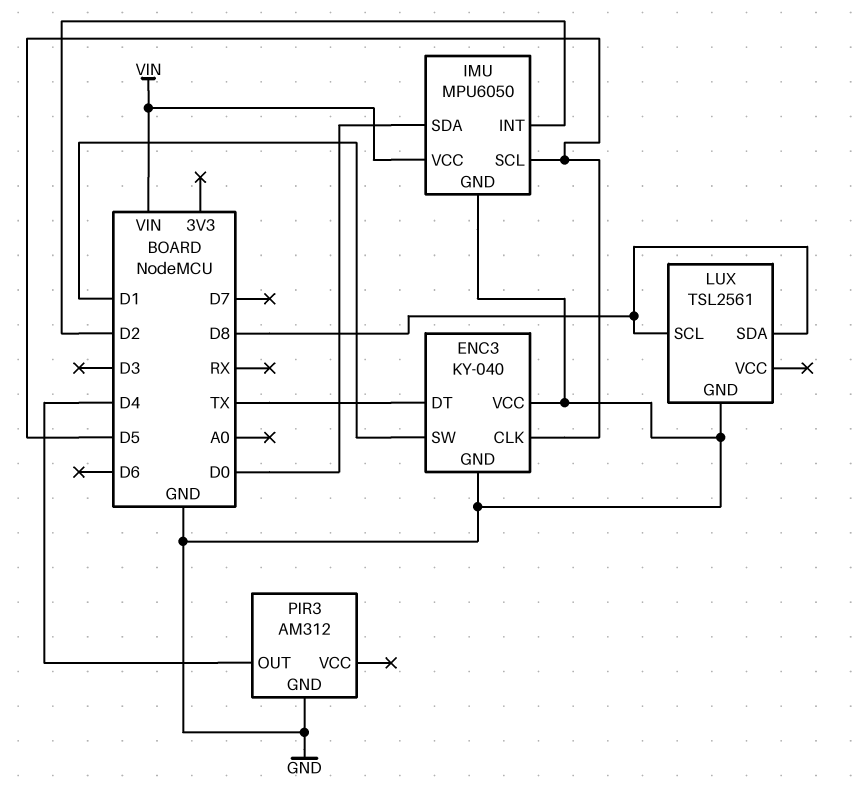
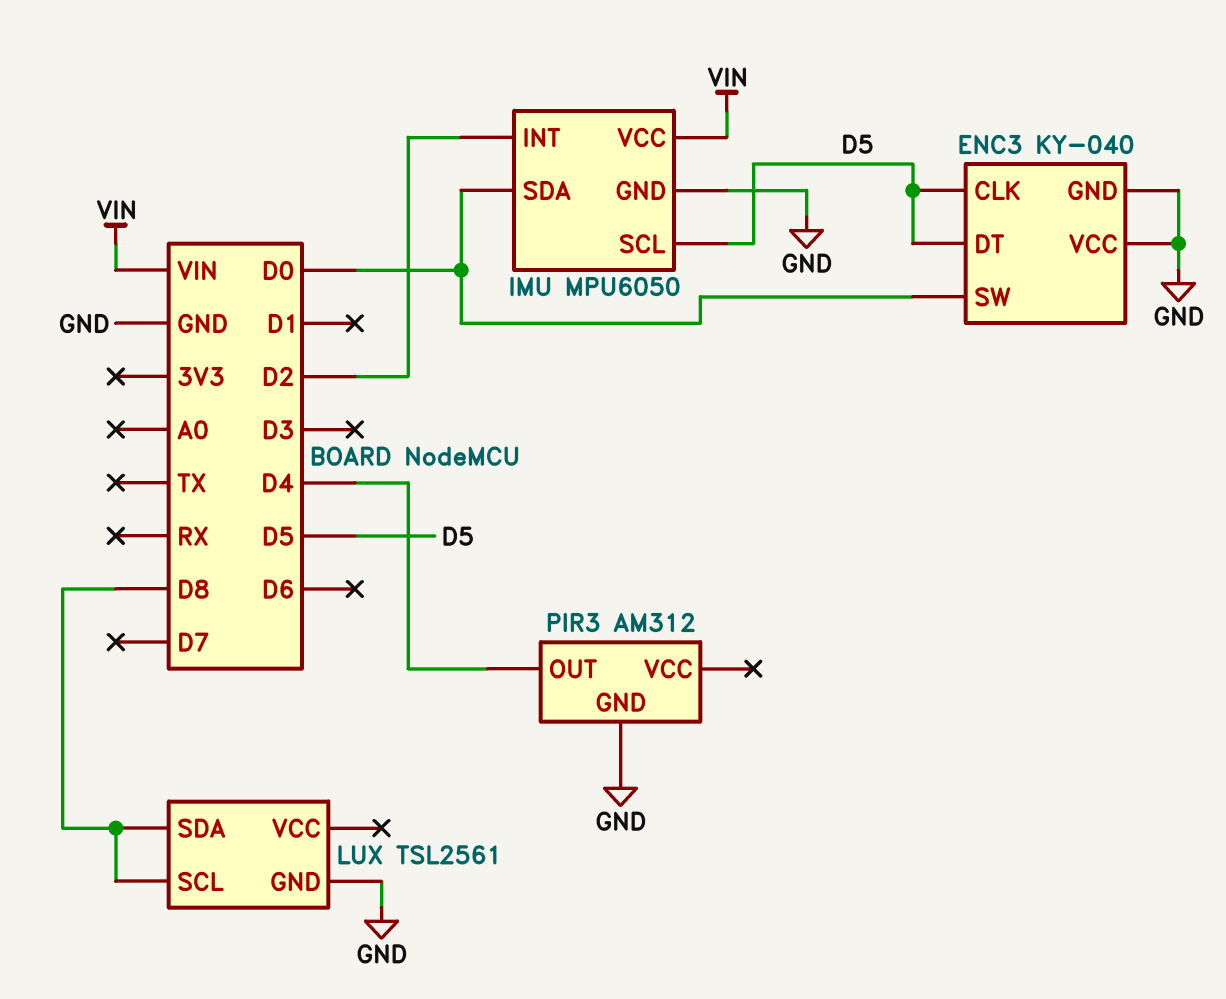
ENC3 pin DT: TX -> D5
ENC3 pin SW: D1 -> D0

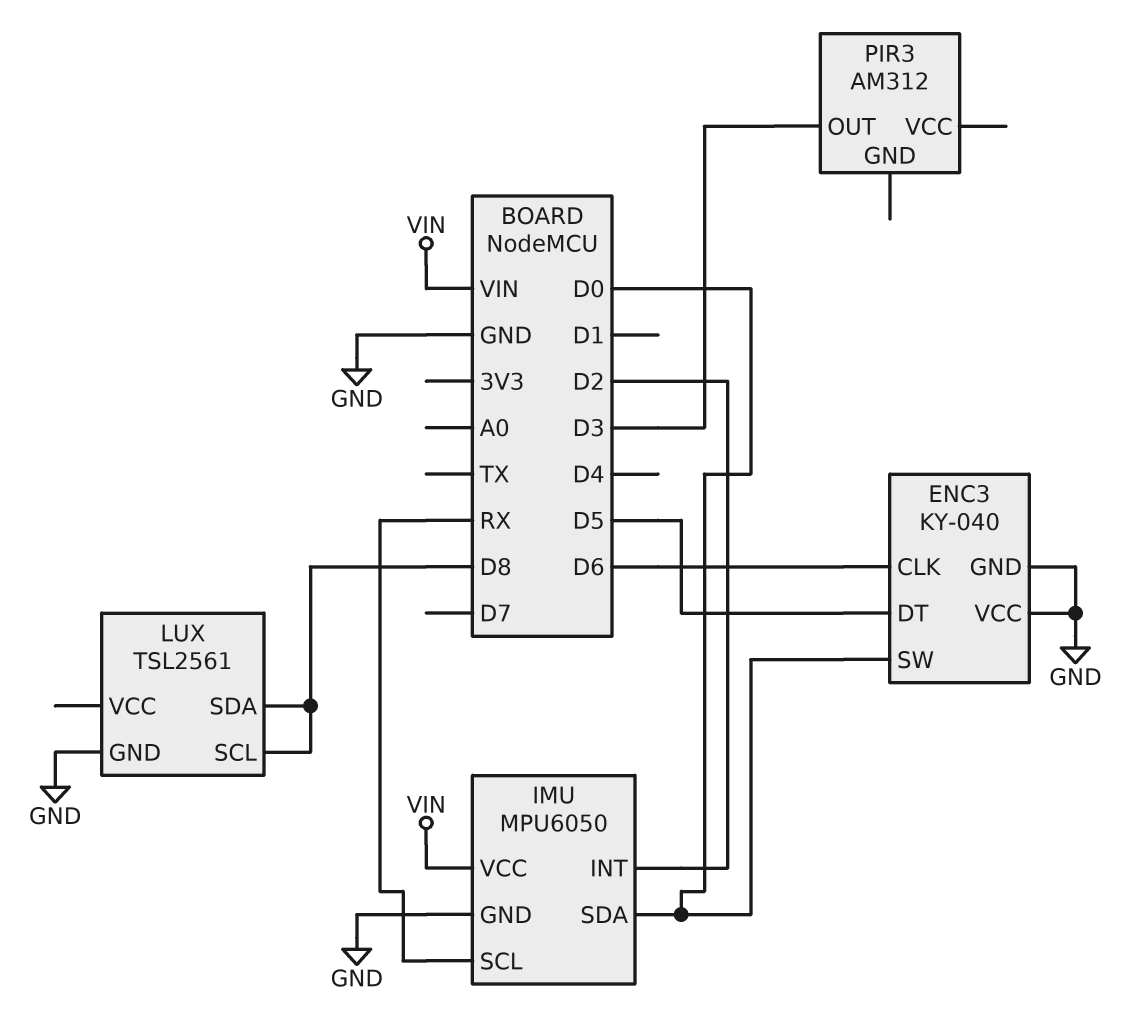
ENC3 pin CLK: D5 -> D6
IMU pin SCL: D5 -> RX
PIR3 pin GND: GND -> none
PIR3 pin OUT: D4 -> D3

